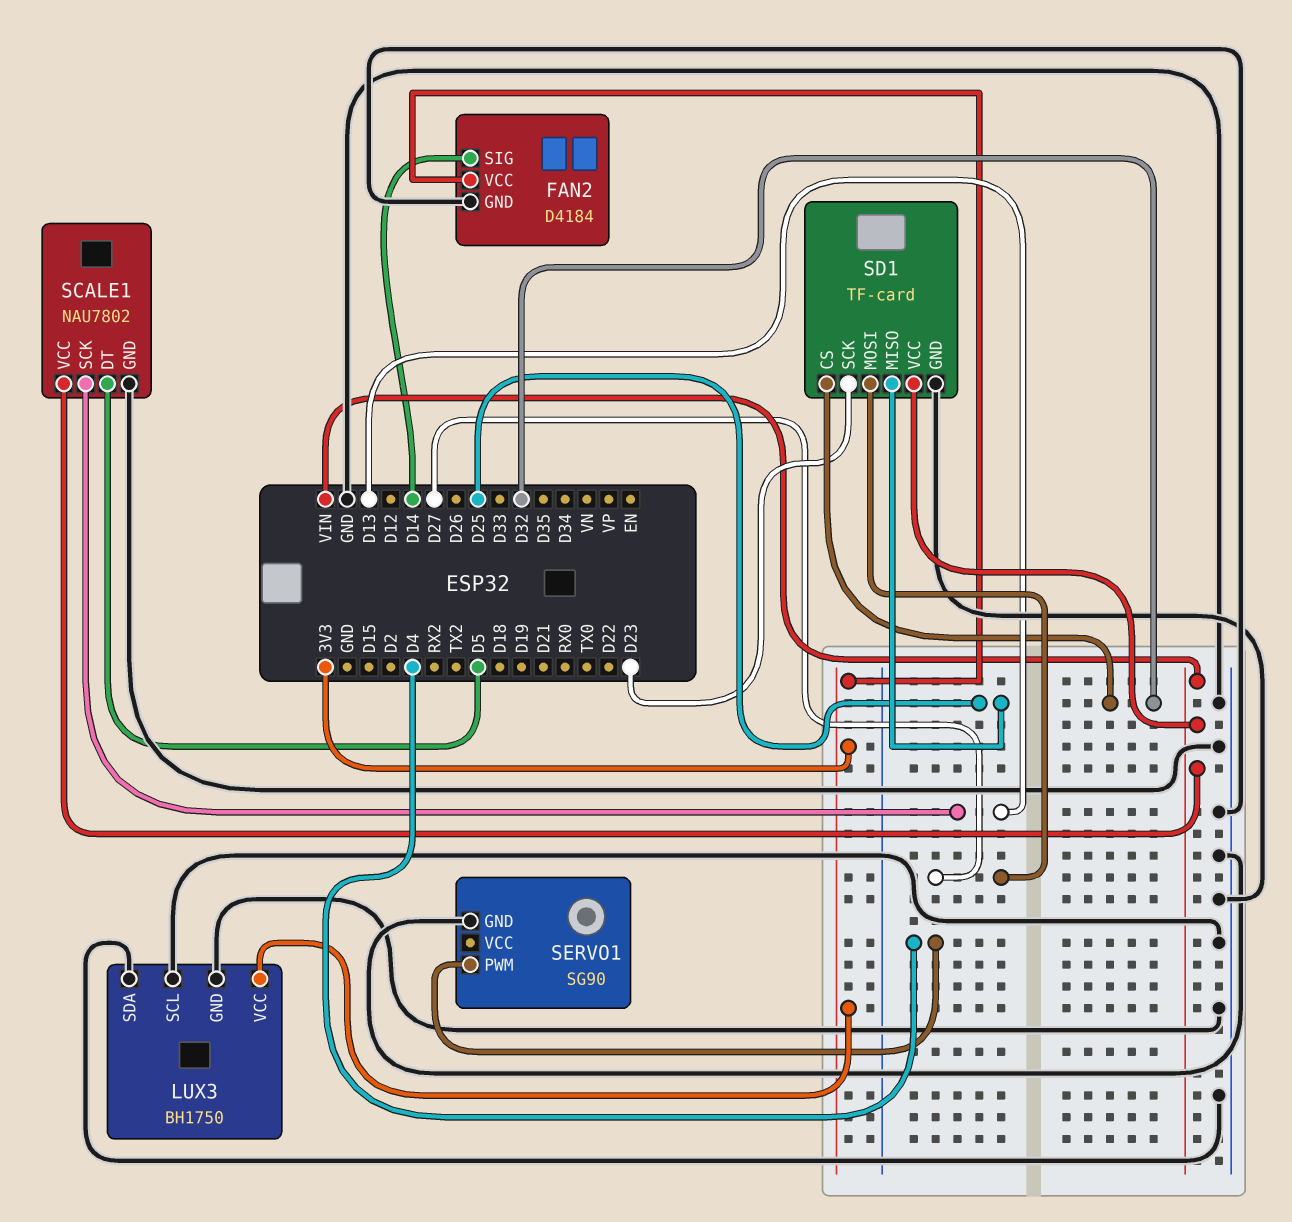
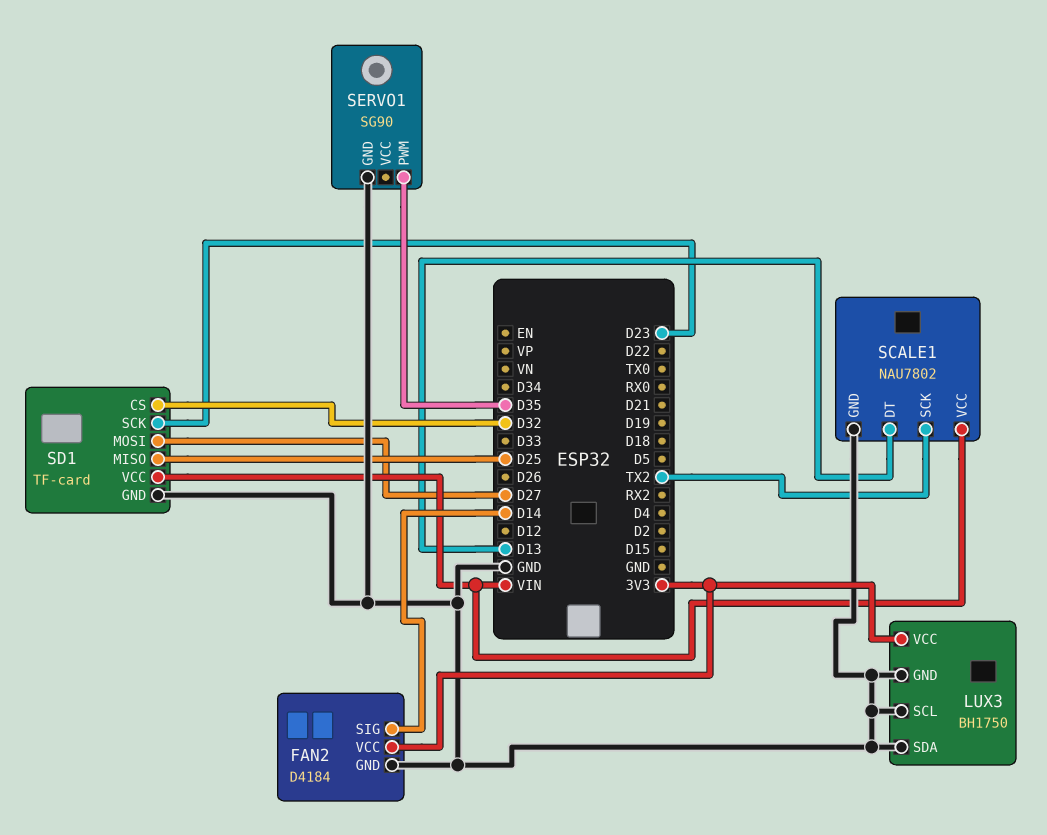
SCALE1 pin DT: D5 -> D13
SCALE1 pin SCK: D13 -> TX2
SERVO1 pin PWM: D4 -> D35

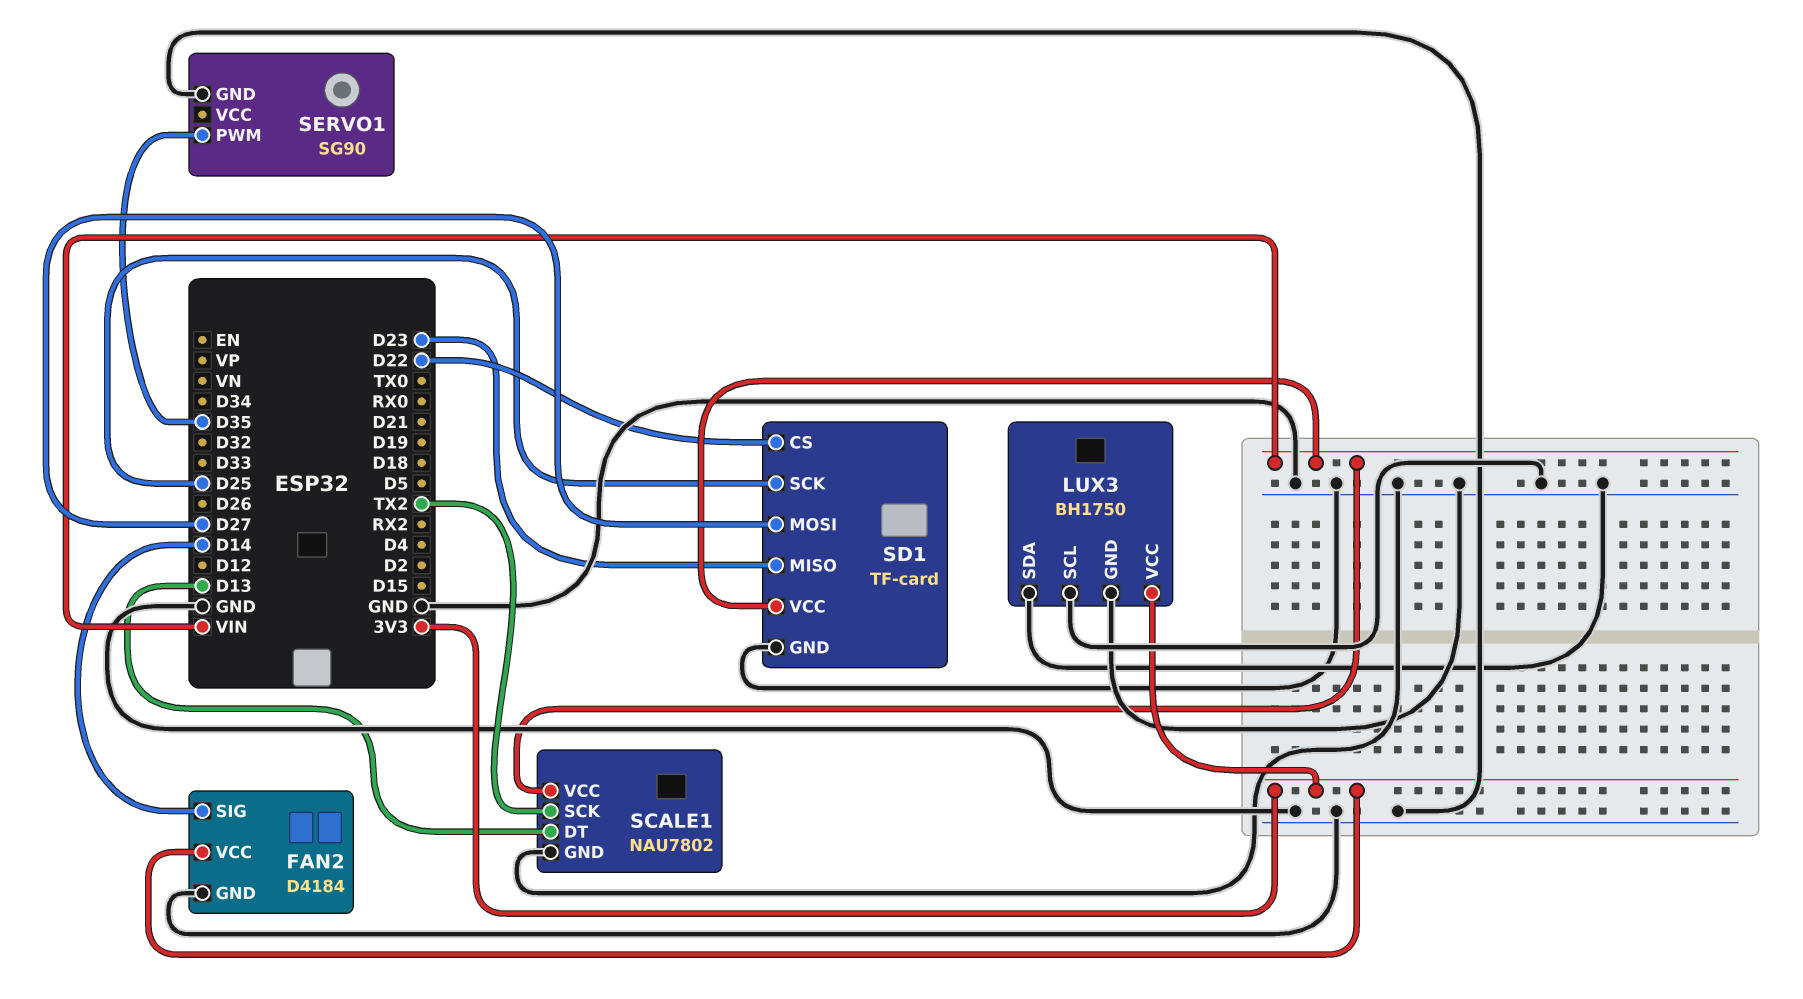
SD1 pin CS: D32 -> D22
SD1 pin MISO: D25 -> D23
SD1 pin SCK: D23 -> D25

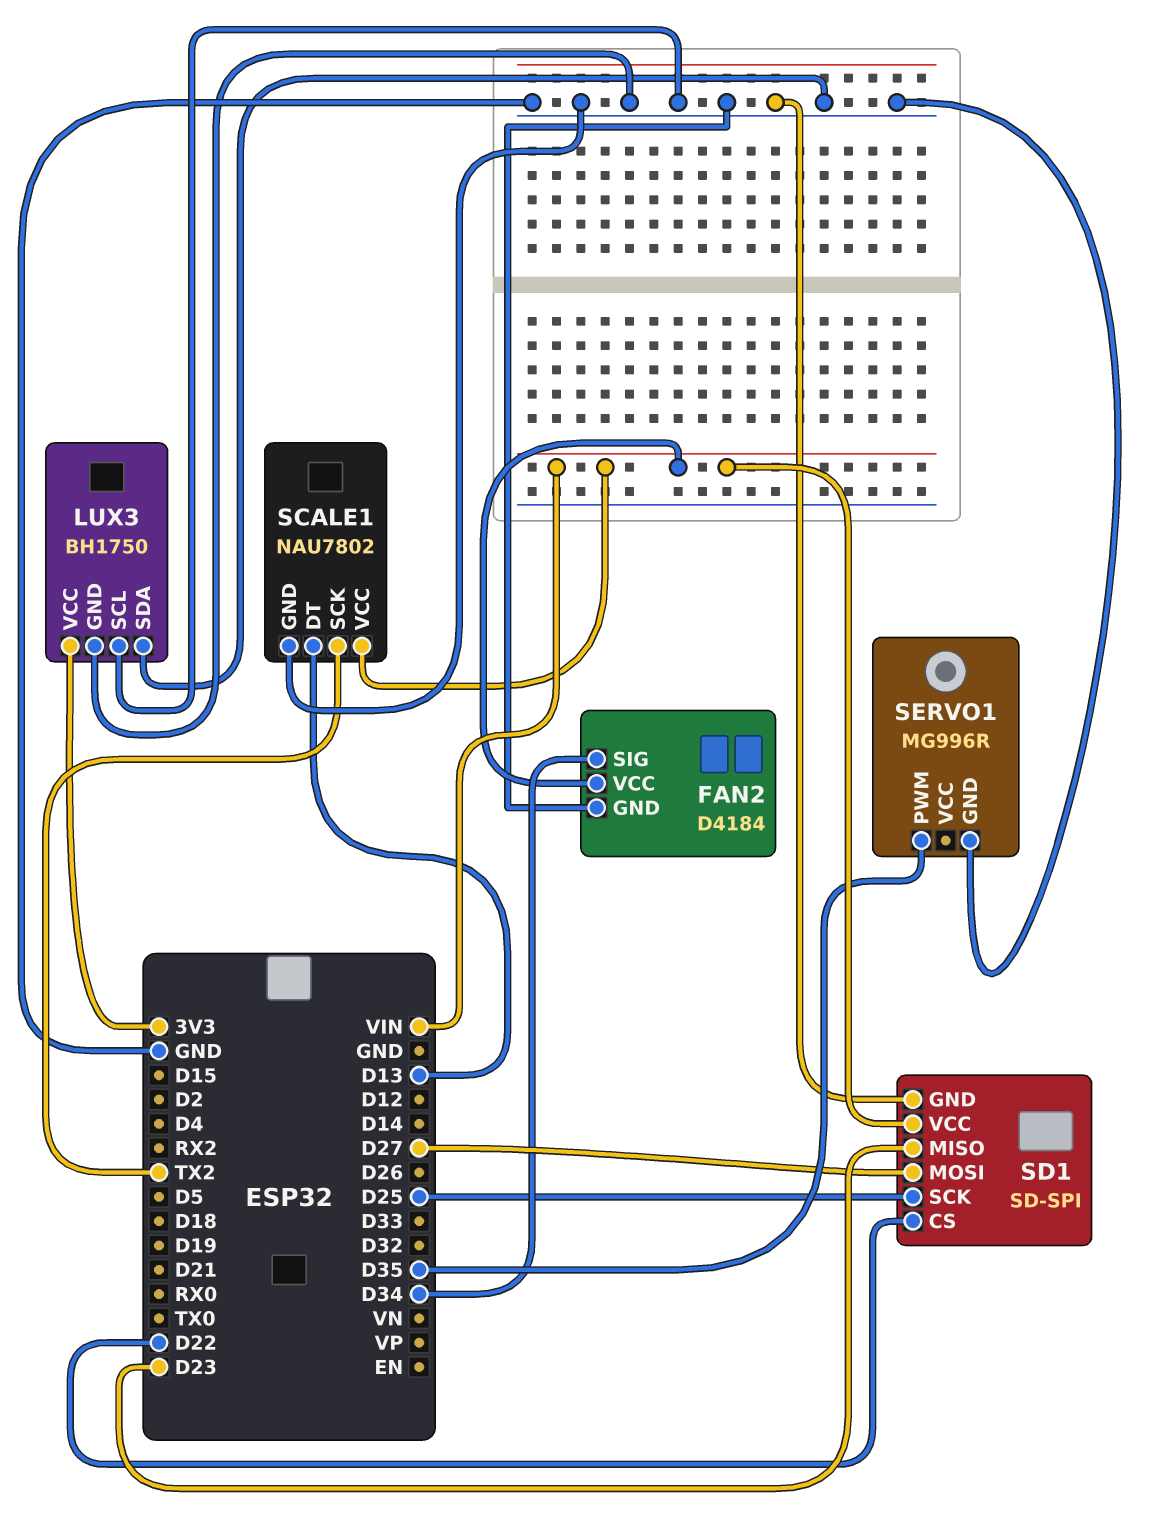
FAN2 pin SIG: D14 -> D34
FAN2 pin VCC: 3V3 -> VIN
SD1: TF-card -> SD-SPI
SERVO1: SG90 -> MG996R

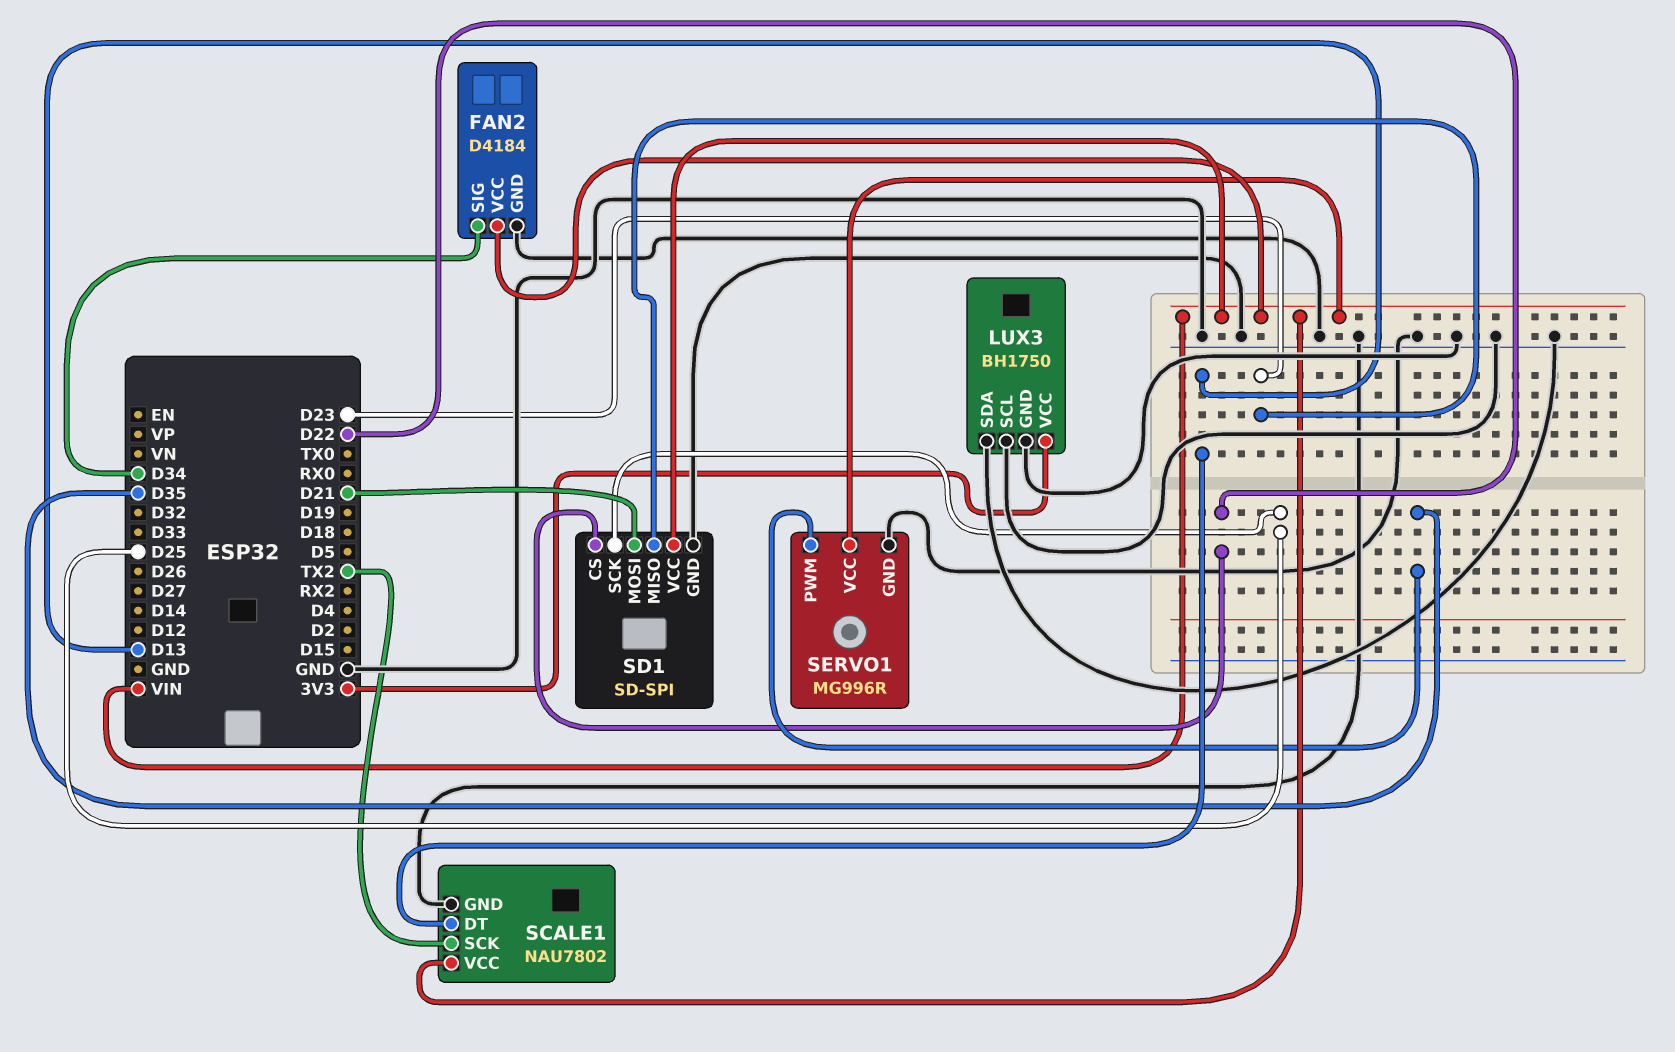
SD1 pin MOSI: D27 -> D21
SERVO1 pin VCC: none -> VIN

